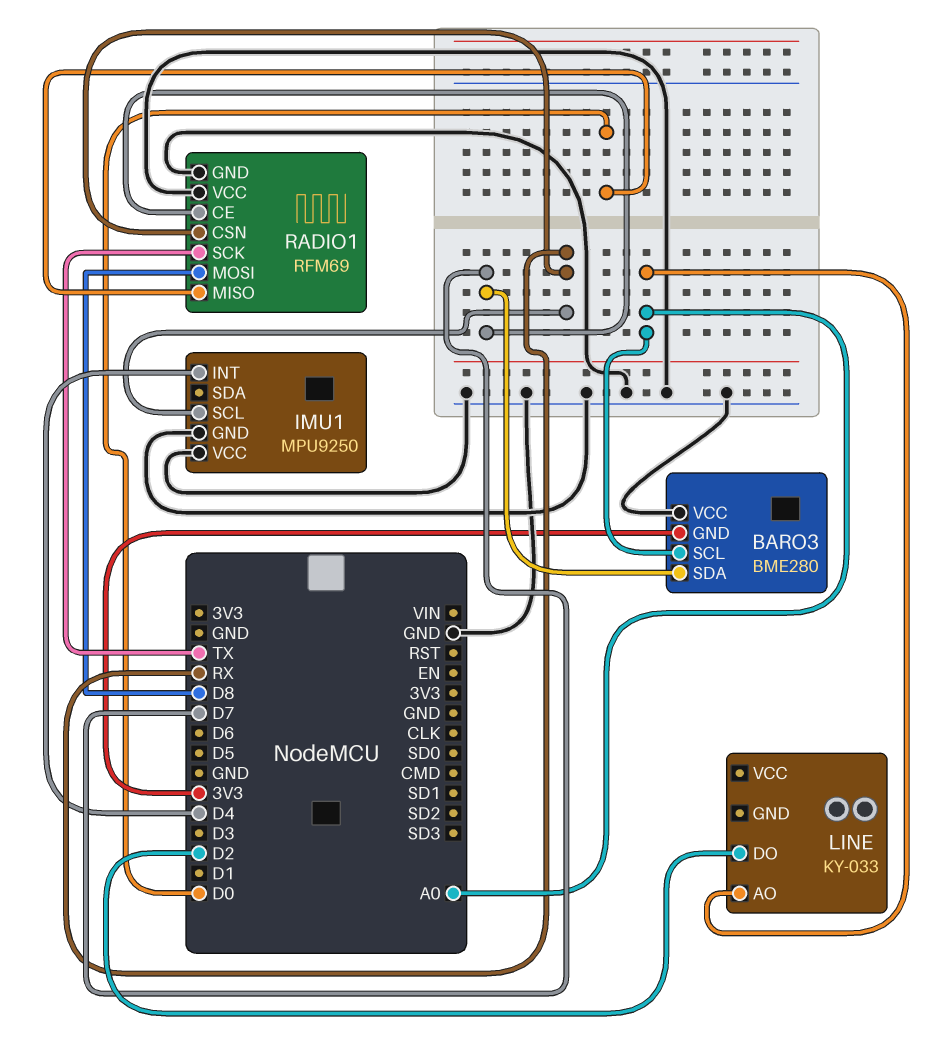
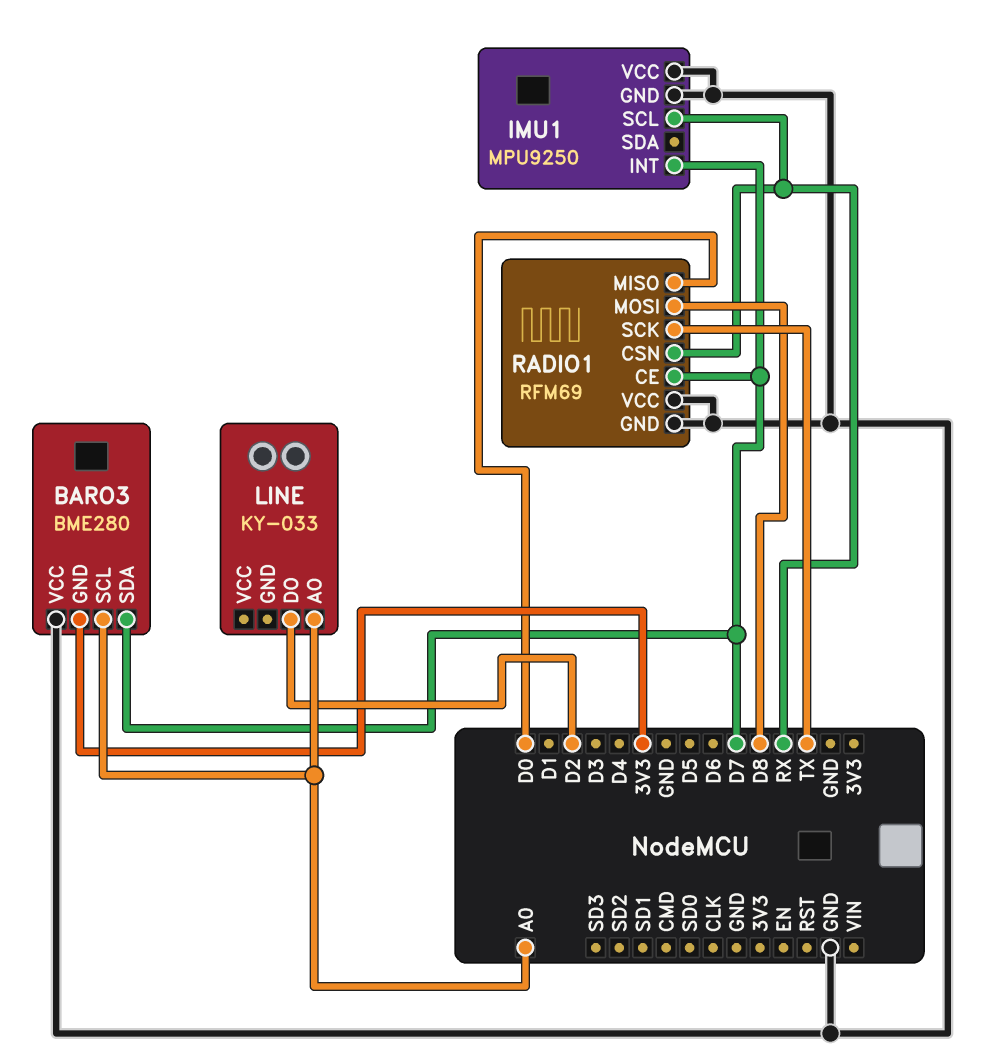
IMU1 pin INT: D4 -> D7

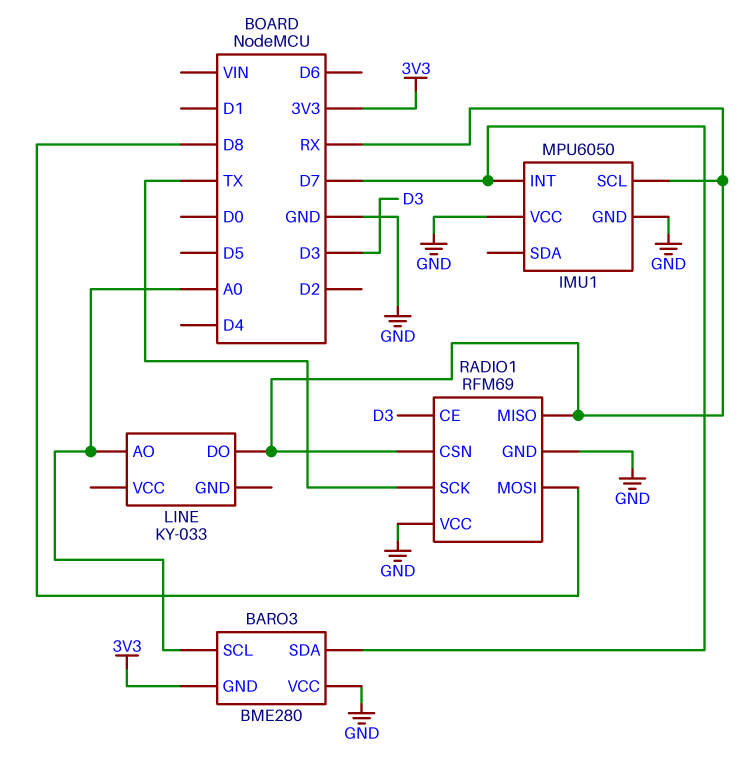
IMU1: MPU9250 -> MPU6050
LINE pin DO: D2 -> RX
RADIO1 pin CE: D7 -> D3
RADIO1 pin MISO: D0 -> RX

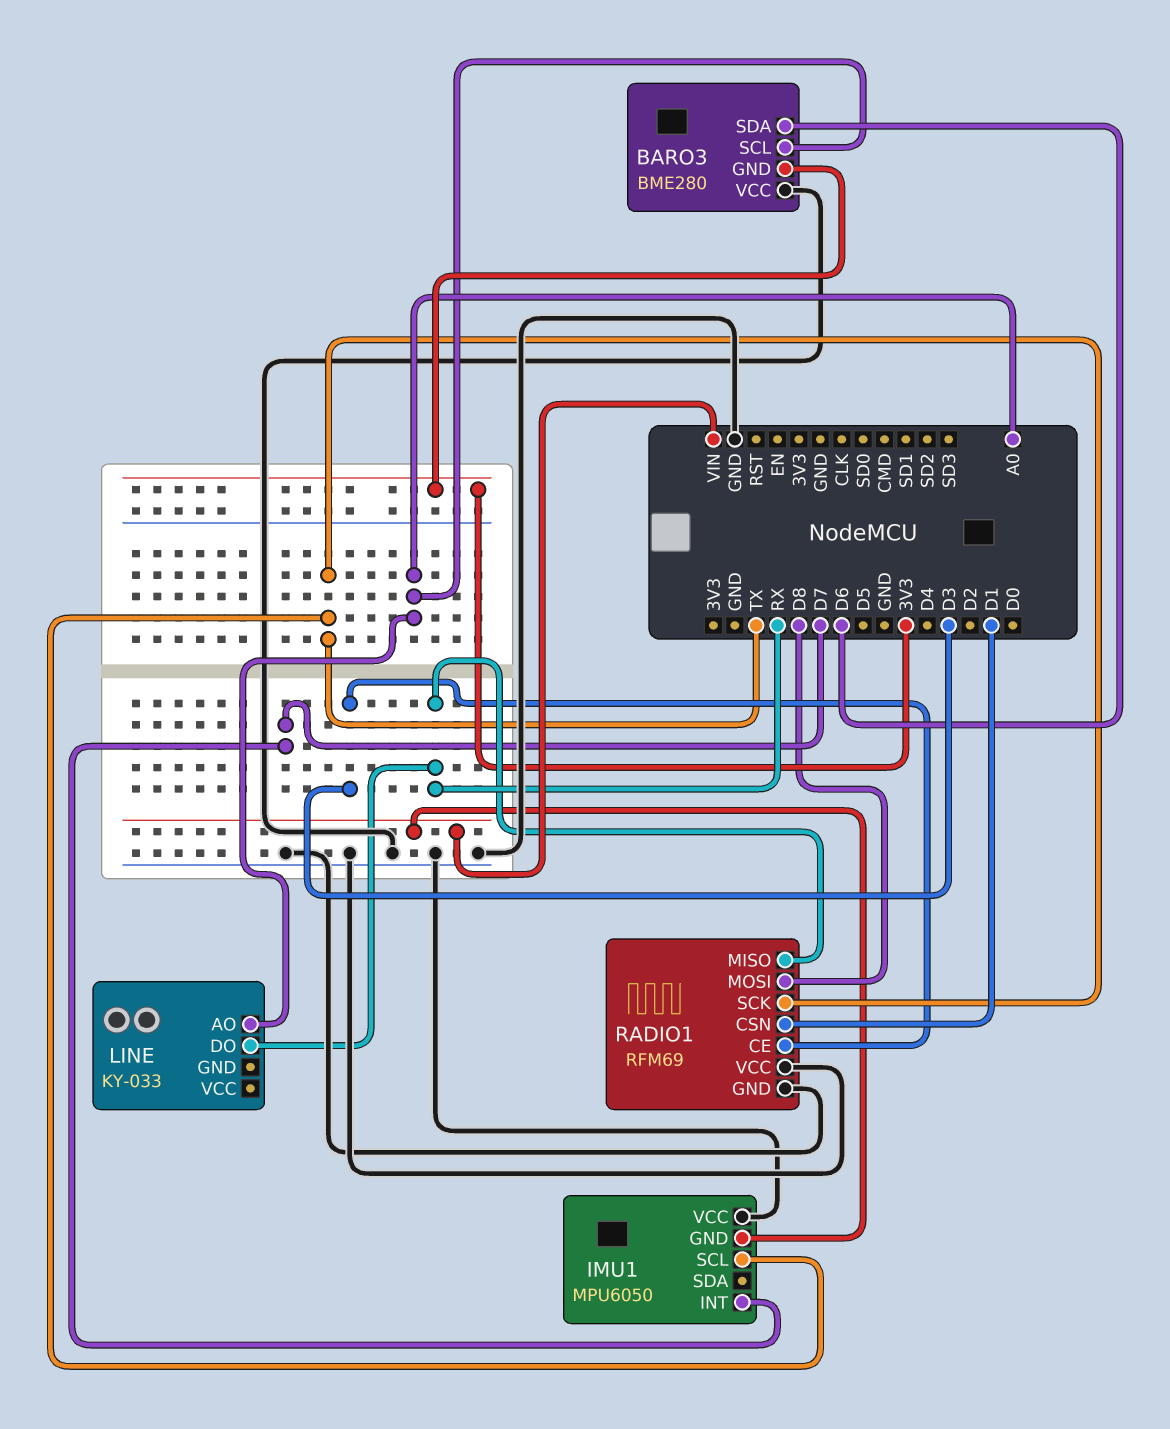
BARO3 pin SDA: D7 -> D6
IMU1 pin GND: GND -> VIN
IMU1 pin SCL: RX -> TX
RADIO1 pin CSN: RX -> D1

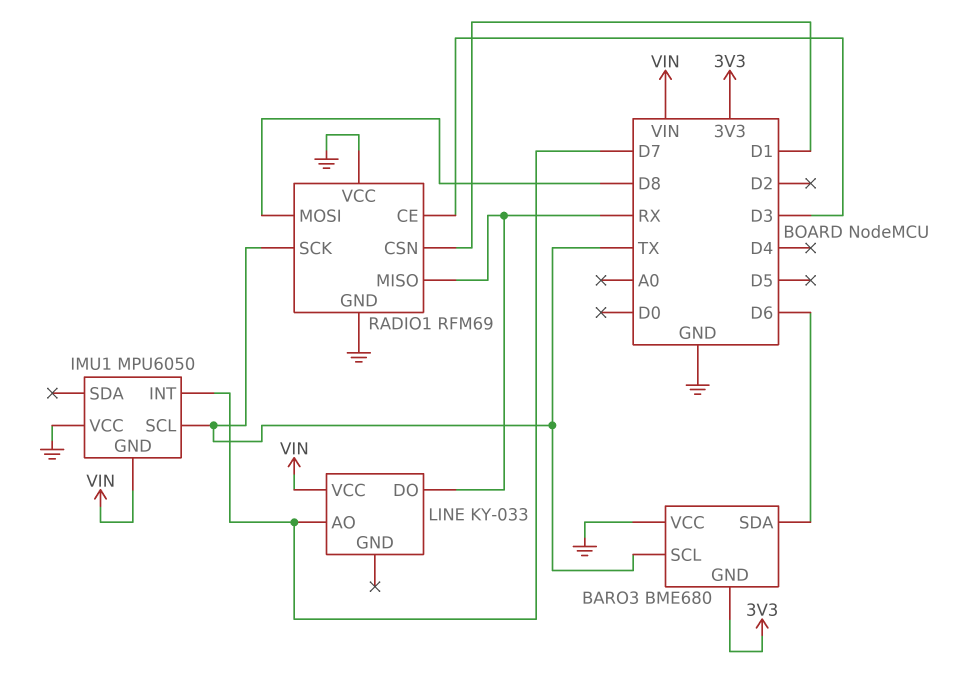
BARO3: BME280 -> BME680
BARO3 pin SCL: A0 -> TX
LINE pin AO: A0 -> D7
LINE pin VCC: none -> VIN

